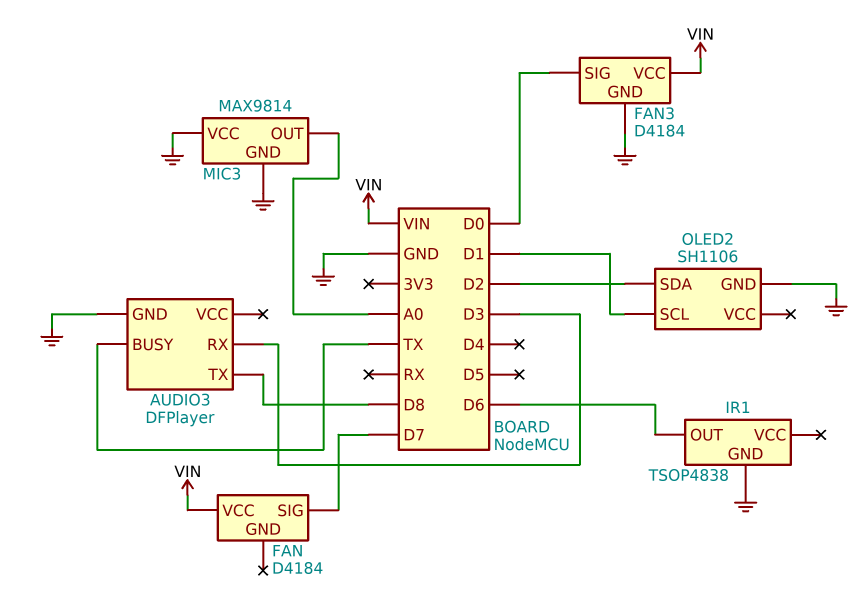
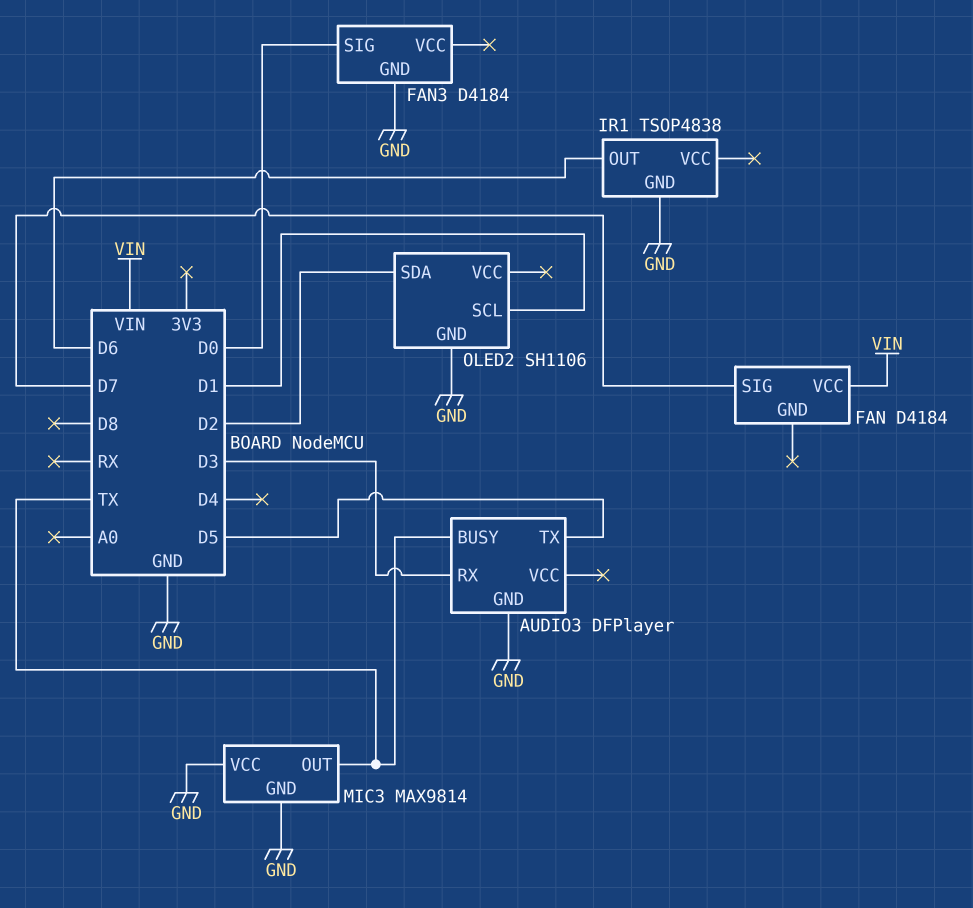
AUDIO3 pin TX: D8 -> D5
FAN3 pin VCC: VIN -> none
MIC3 pin OUT: A0 -> TX

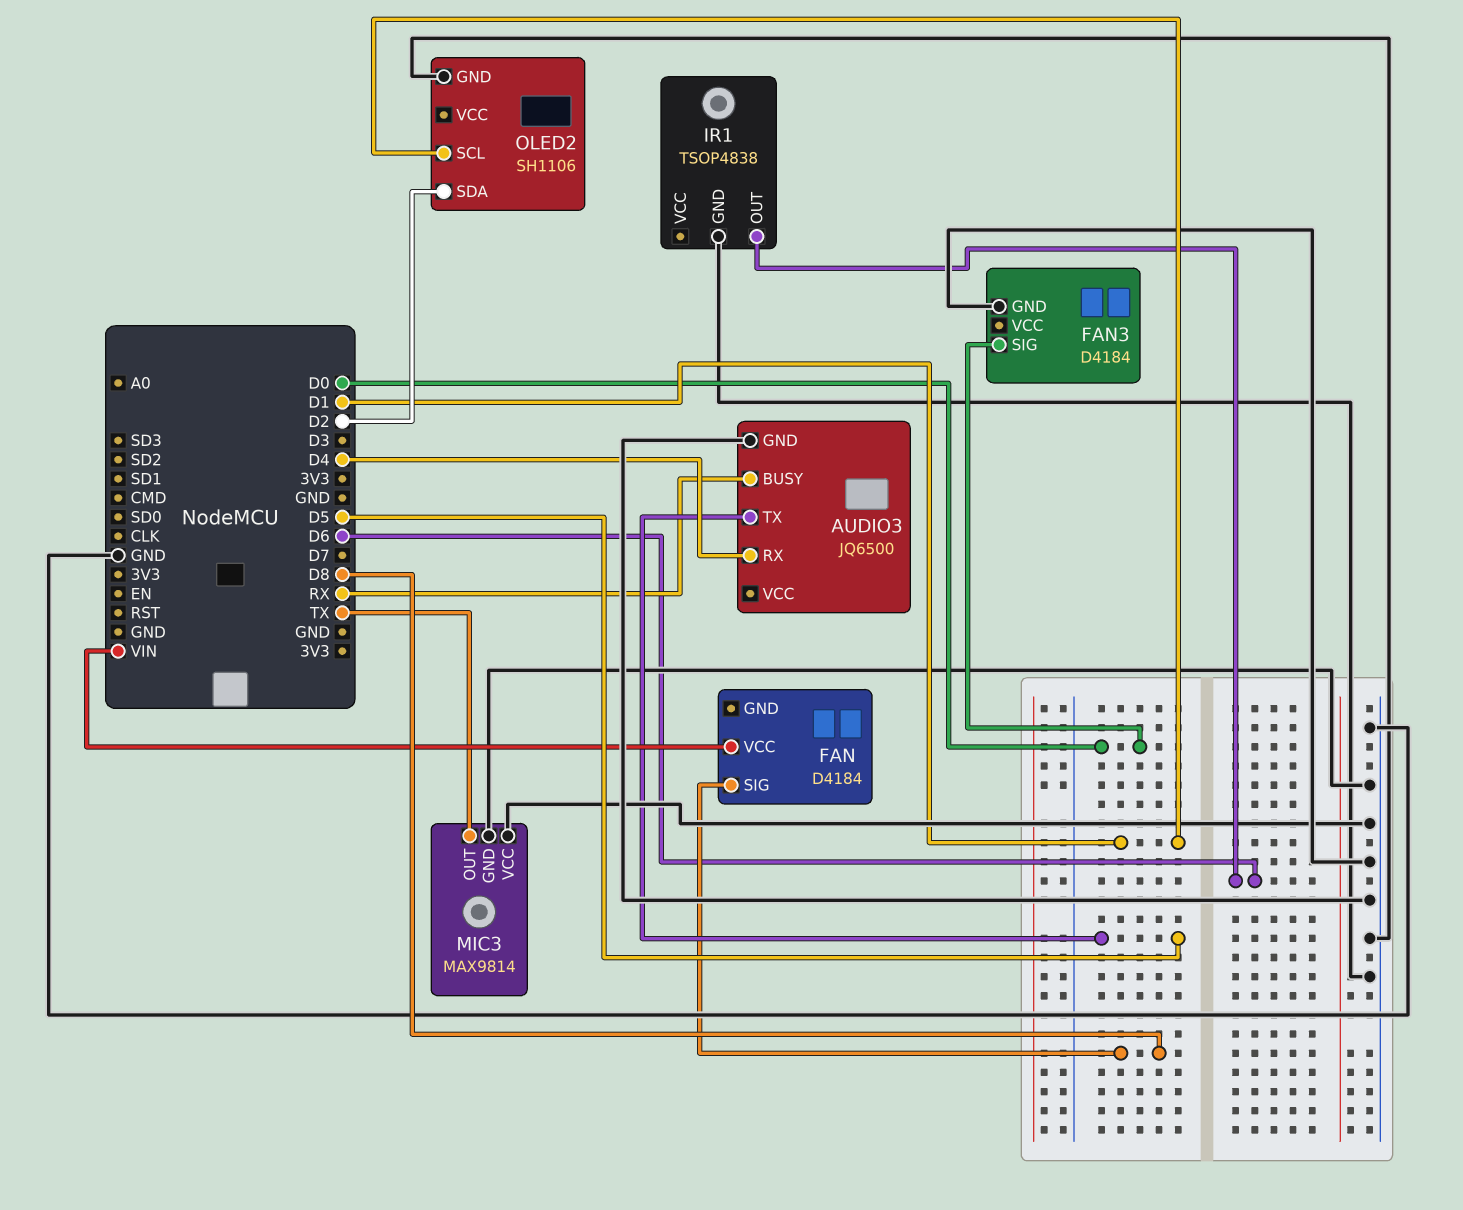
AUDIO3: DFPlayer -> JQ6500
AUDIO3 pin BUSY: TX -> RX
AUDIO3 pin RX: D3 -> D4
FAN pin SIG: D7 -> D8

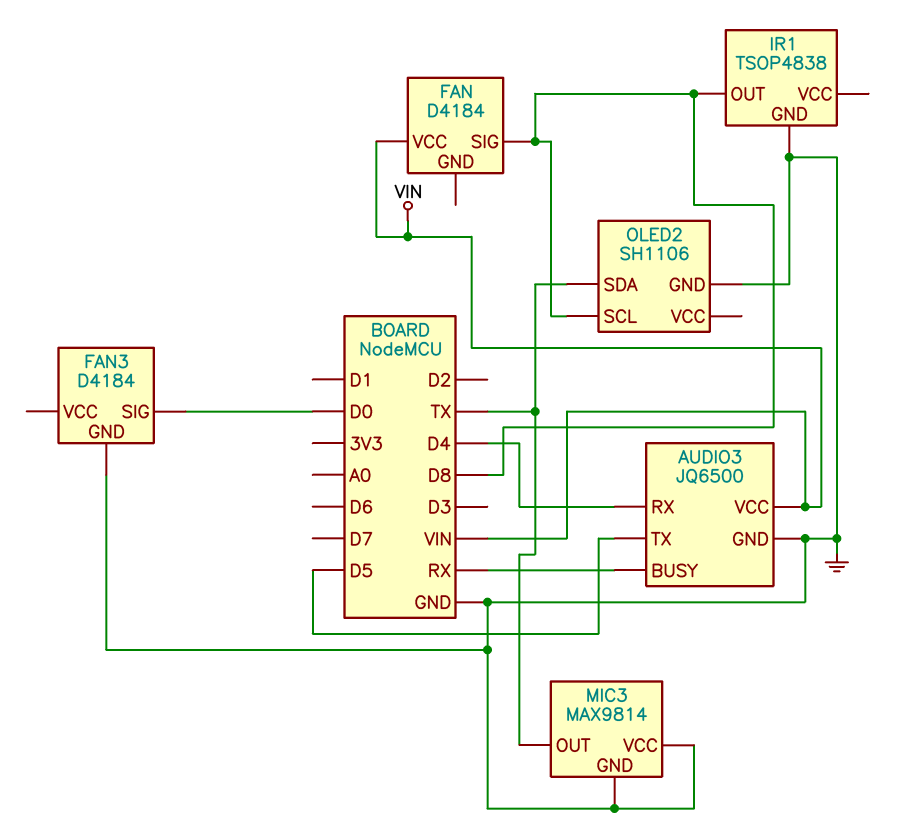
AUDIO3 pin VCC: none -> VIN
IR1 pin OUT: D6 -> D8
OLED2 pin SCL: D1 -> D8
OLED2 pin SDA: D2 -> TX

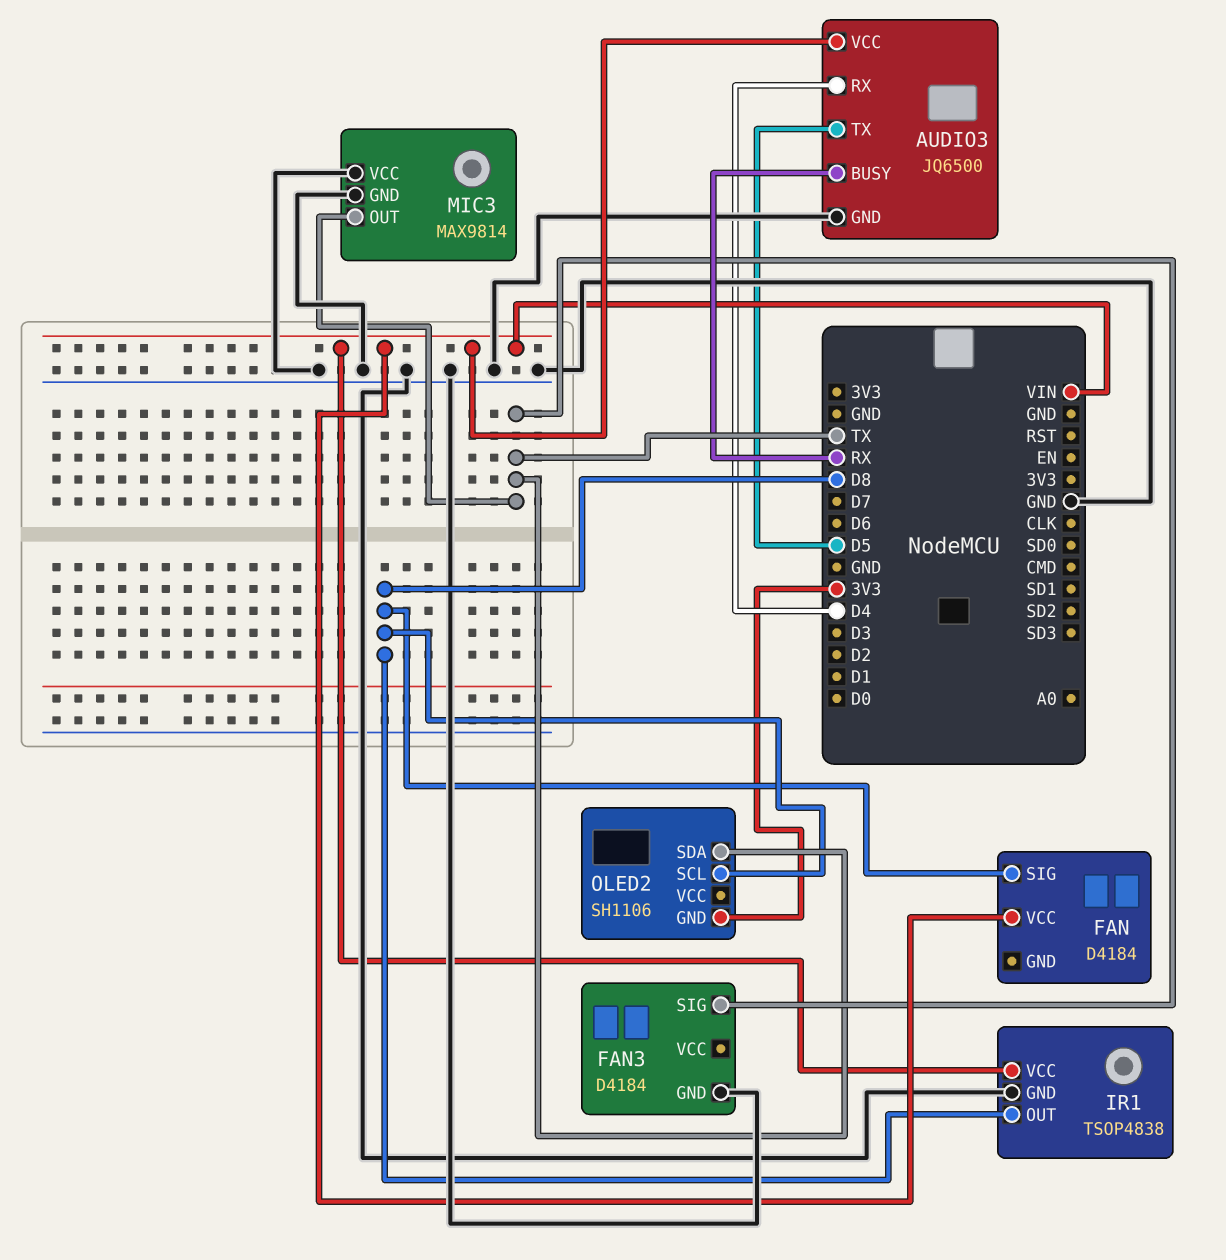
FAN3 pin SIG: D0 -> TX
IR1 pin VCC: none -> VIN
OLED2 pin GND: GND -> 3V3

